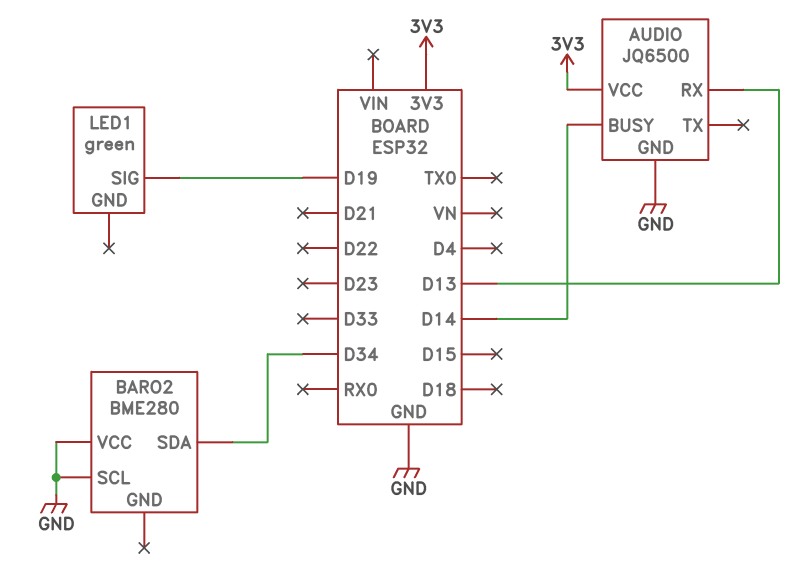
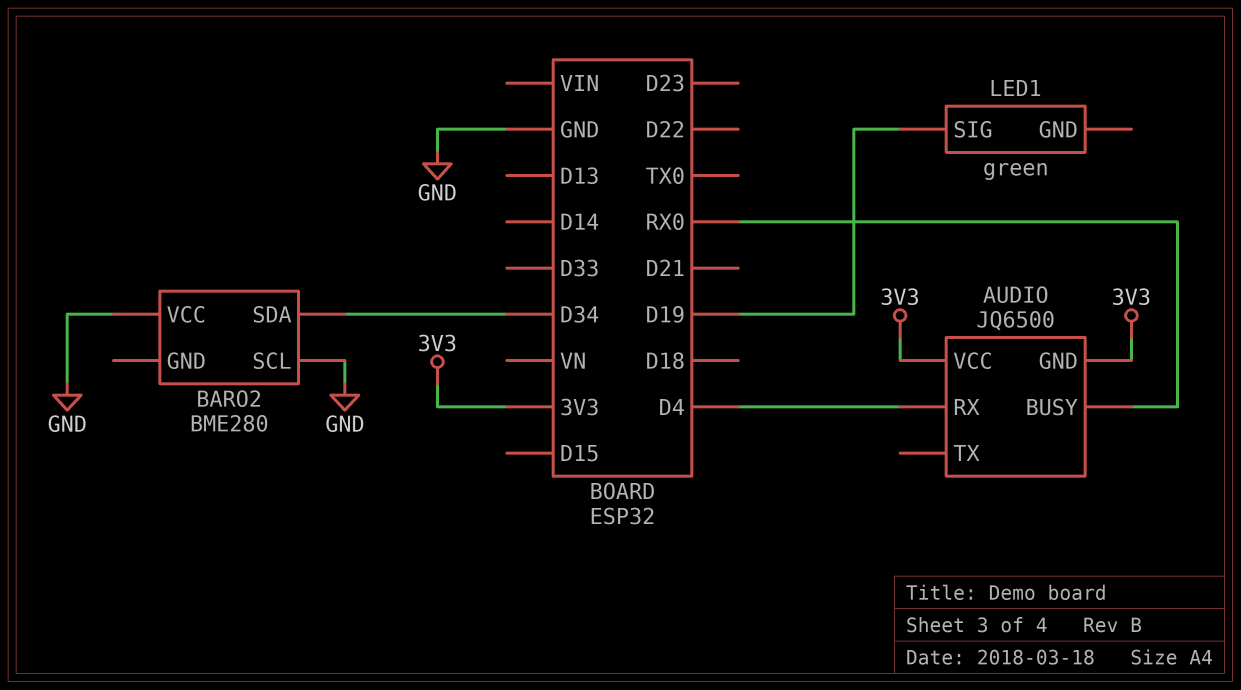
AUDIO pin BUSY: D14 -> RX0
AUDIO pin GND: GND -> 3V3
AUDIO pin RX: D13 -> D4

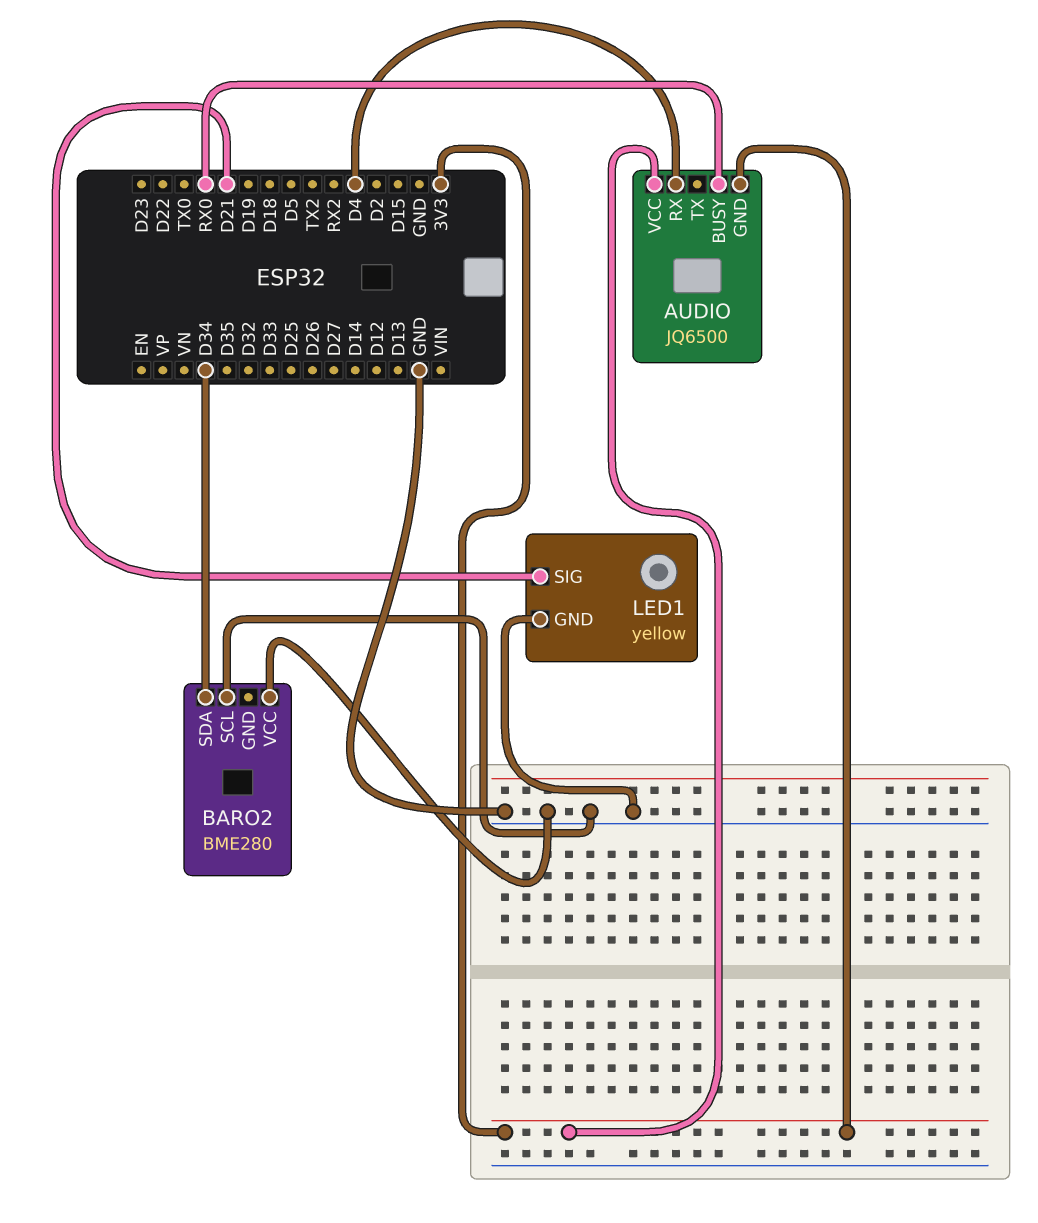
LED1: green -> yellow
LED1 pin GND: none -> GND
LED1 pin SIG: D19 -> D21

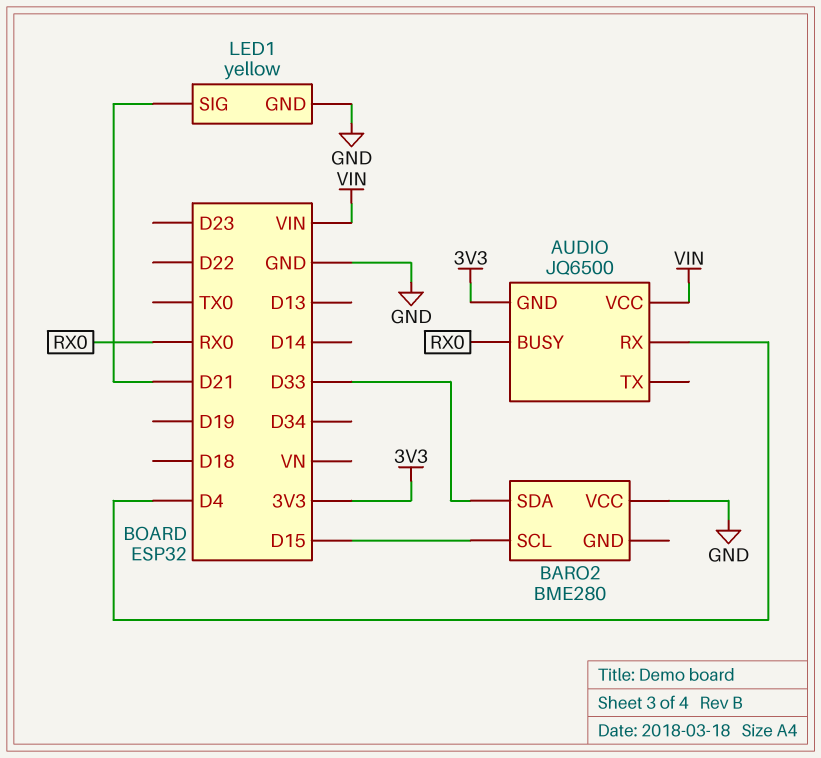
AUDIO pin VCC: 3V3 -> VIN
BARO2 pin SCL: GND -> D15
BARO2 pin SDA: D34 -> D33

